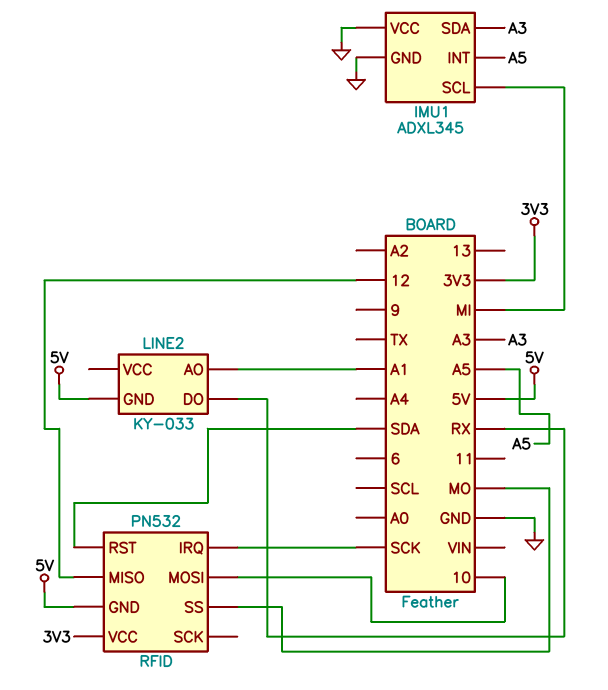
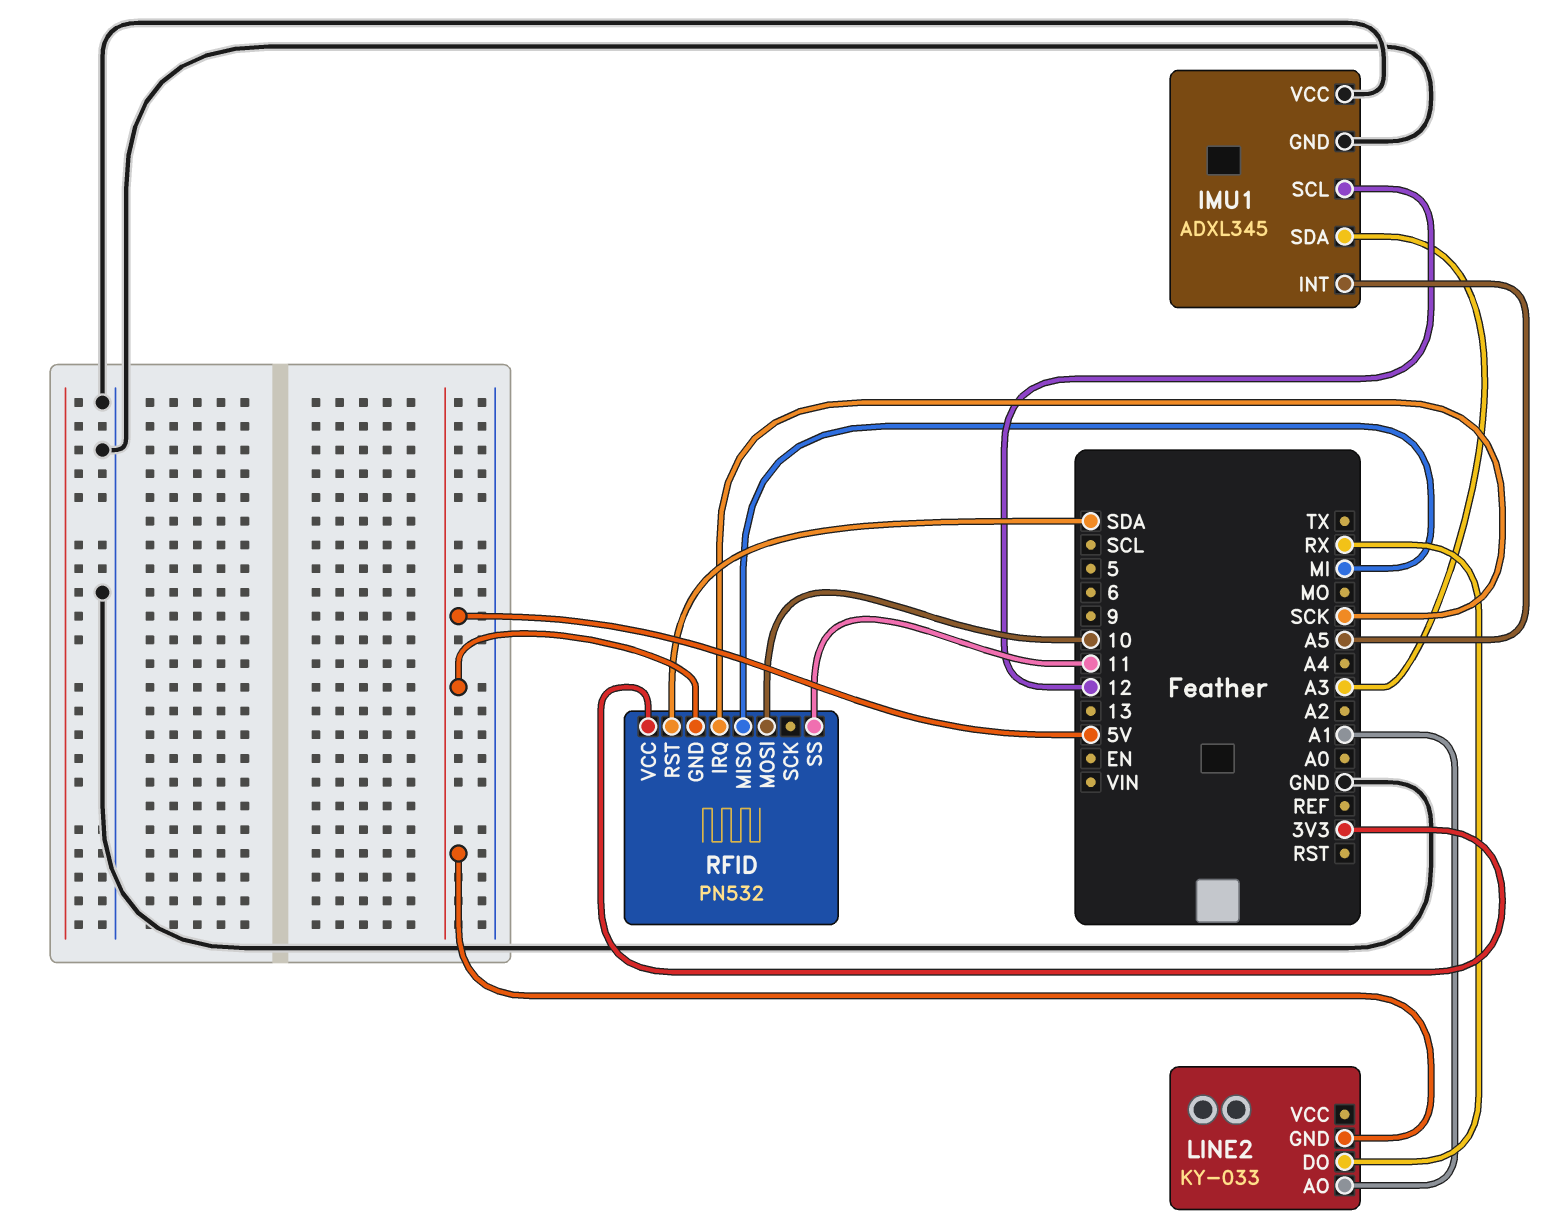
IMU1 pin SCL: MI -> 12
RFID pin MISO: 12 -> MI
RFID pin SS: MO -> 11

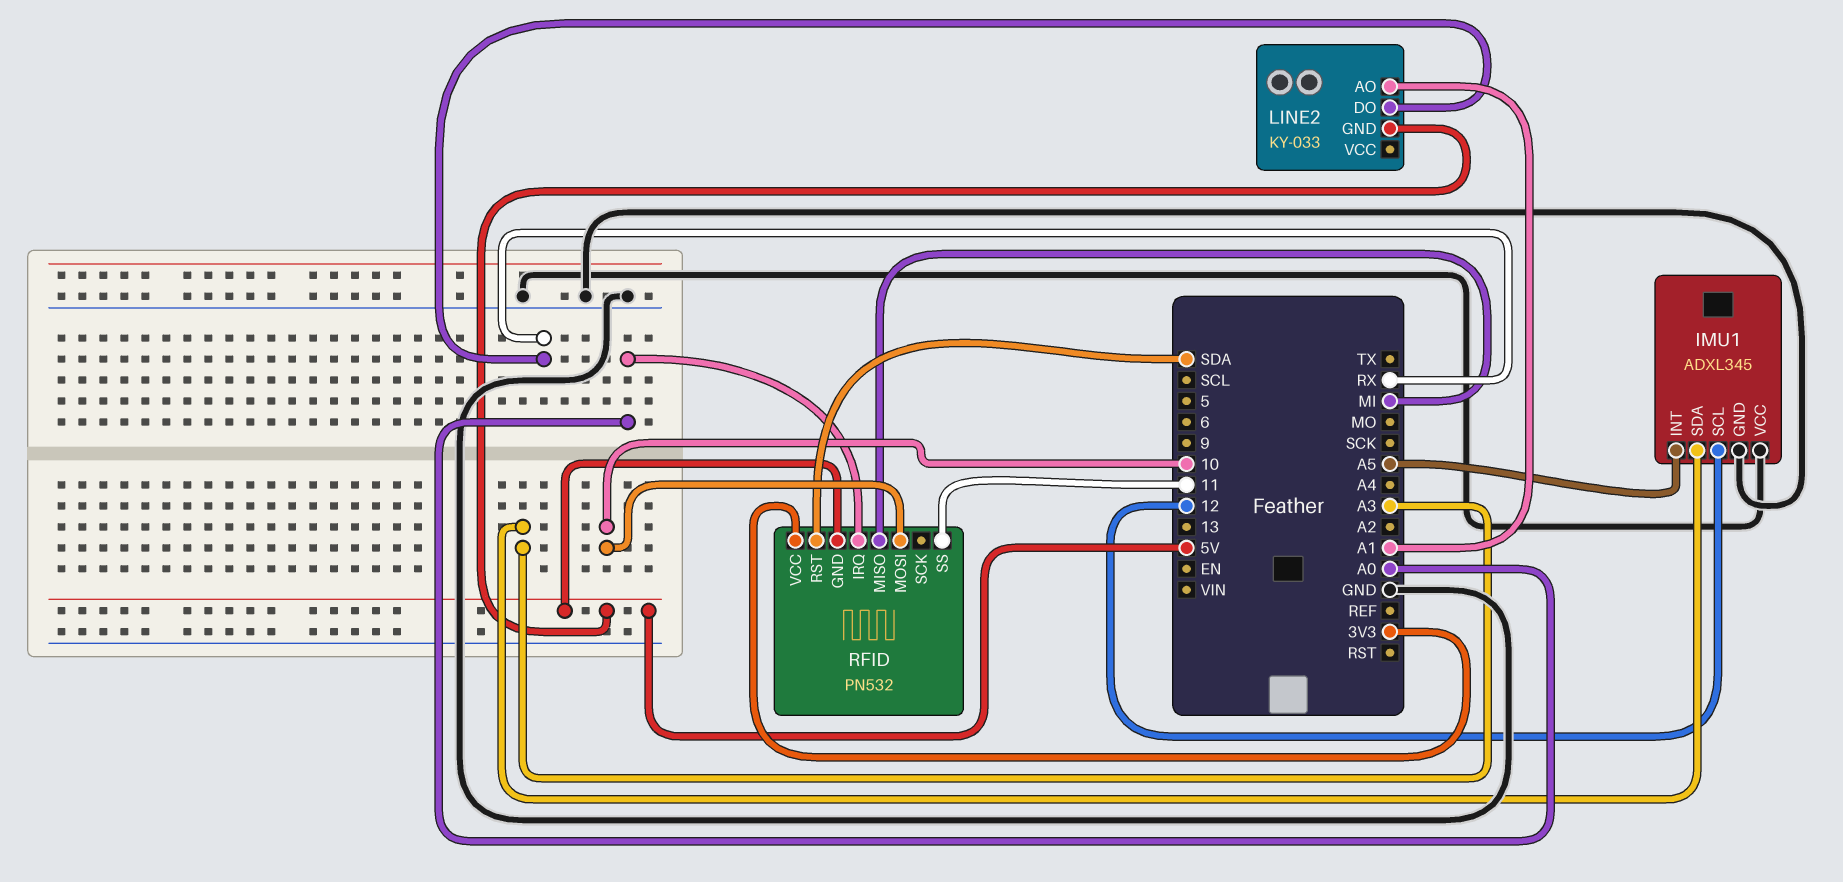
RFID pin IRQ: SCK -> A0

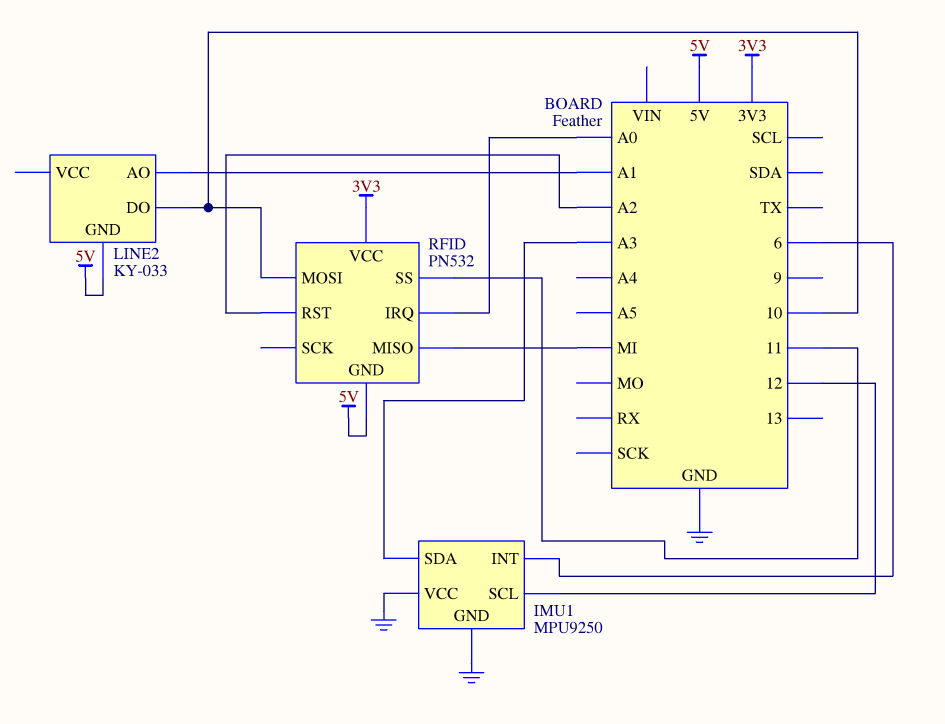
IMU1: ADXL345 -> MPU9250
IMU1 pin INT: A5 -> 6
LINE2 pin DO: RX -> 10
RFID pin RST: SDA -> A2

